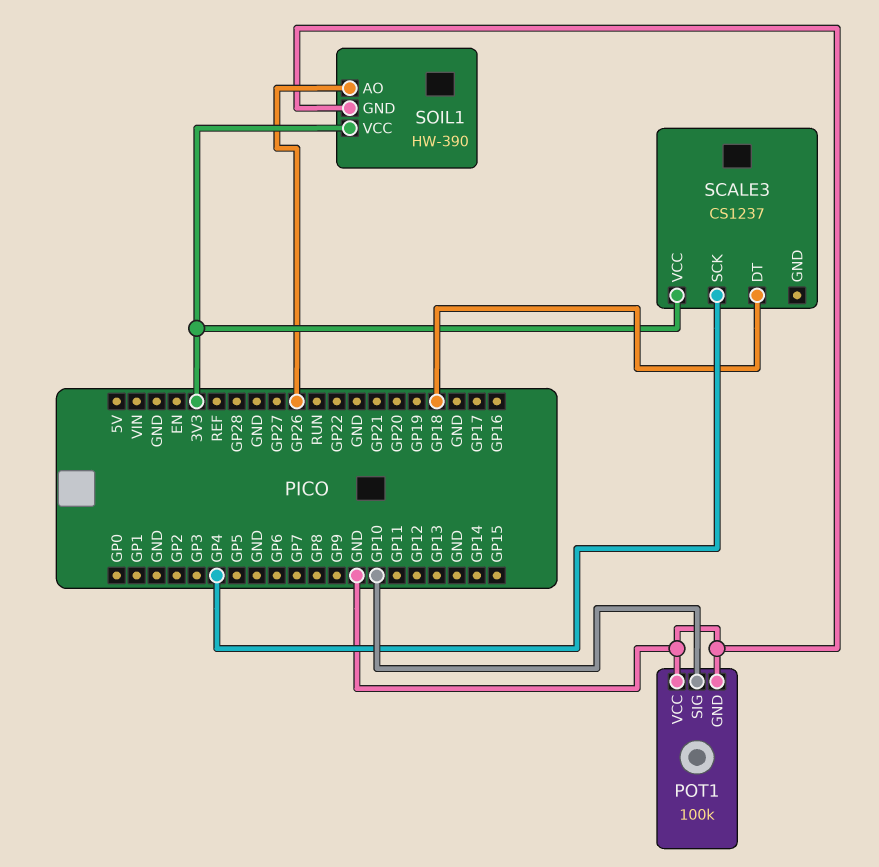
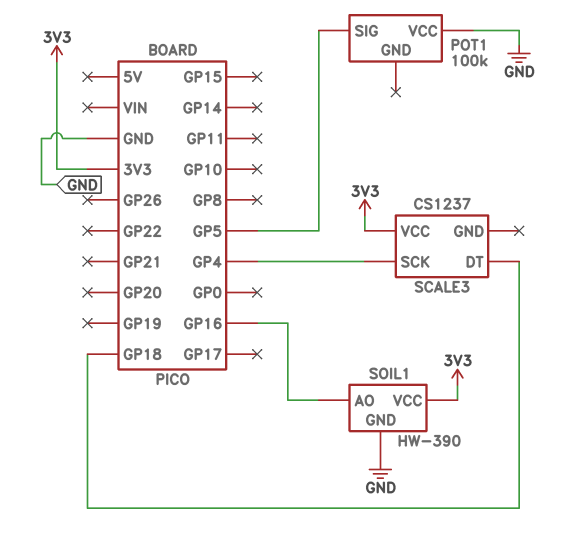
POT1 pin GND: GND -> none
POT1 pin SIG: GP10 -> GP5
SOIL1 pin AO: GP26 -> GP16

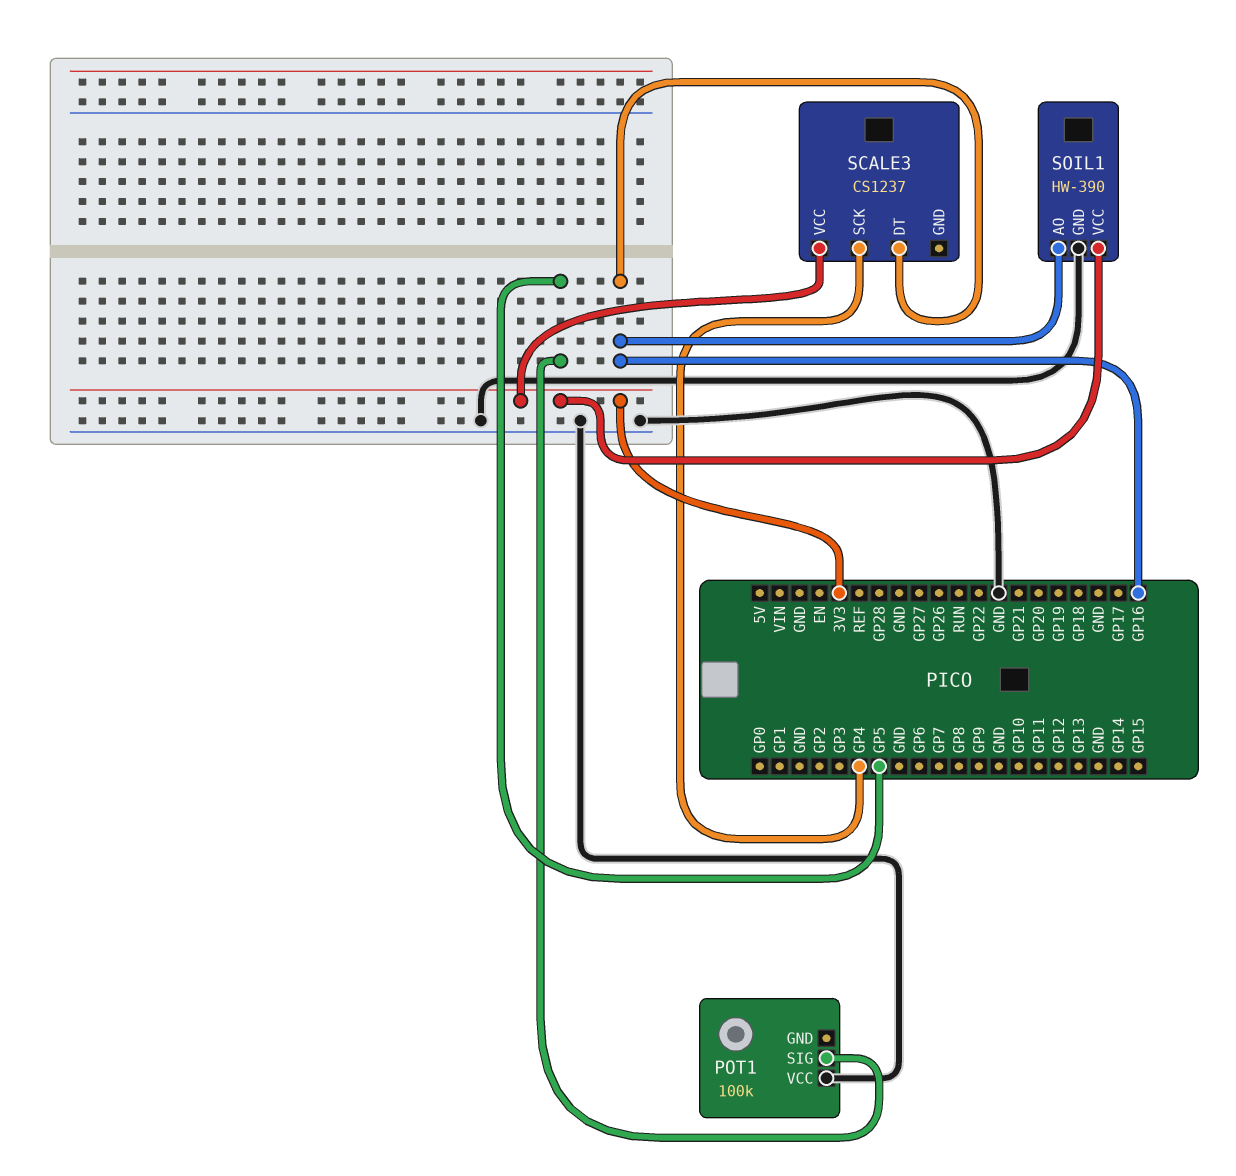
SCALE3 pin DT: GP18 -> GP16

